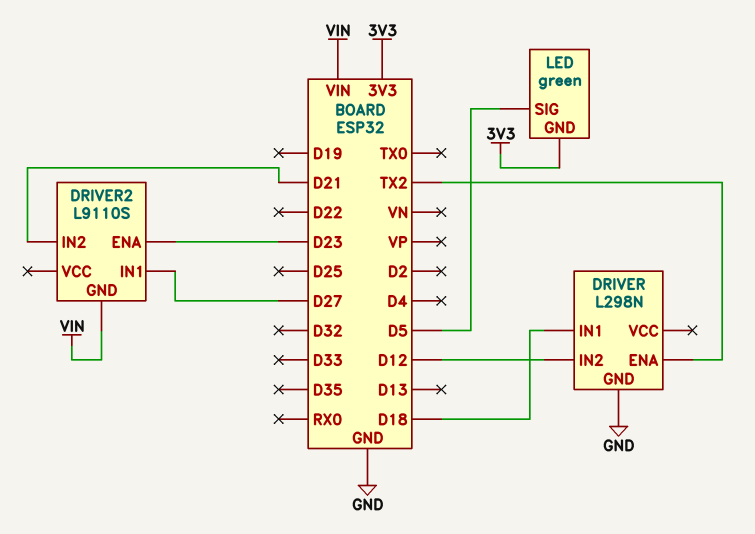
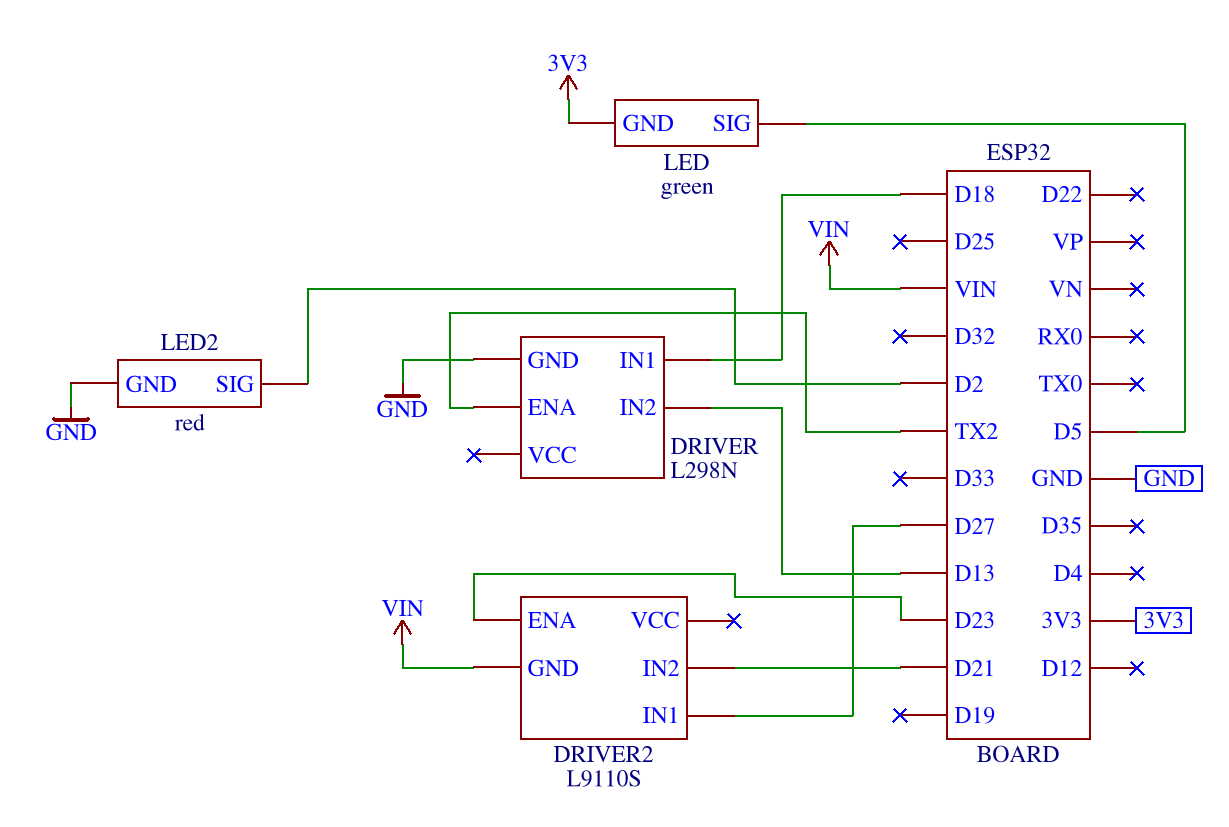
DRIVER pin IN2: D12 -> D13
LED2: none -> red
LED2 pin GND: none -> GND
LED2 pin SIG: none -> D2

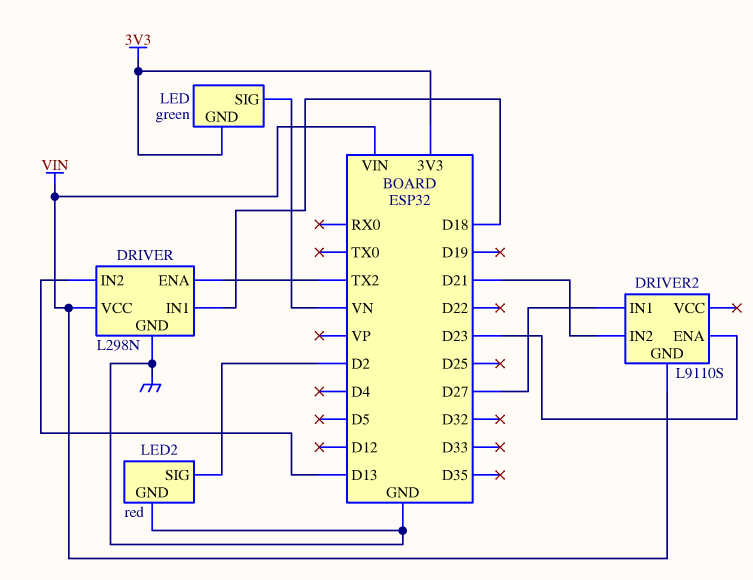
DRIVER pin VCC: none -> VIN
LED pin SIG: D5 -> VN

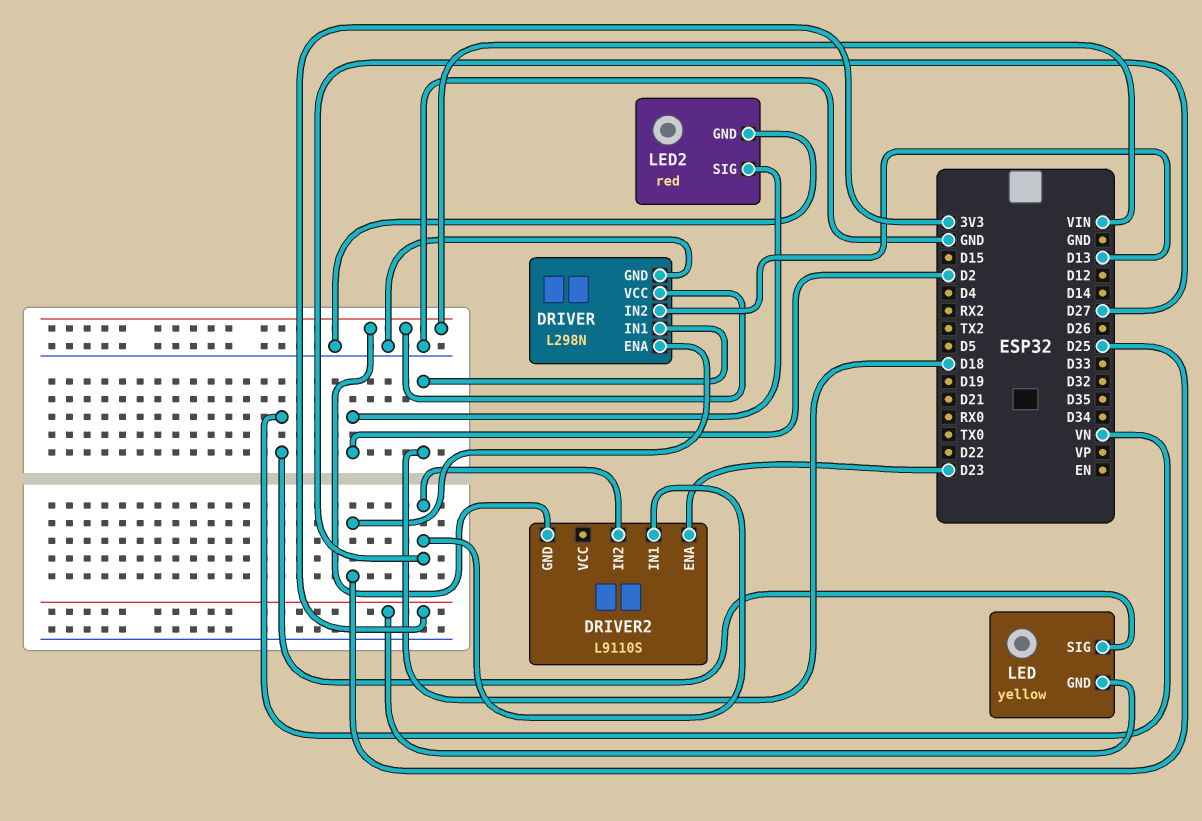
DRIVER pin ENA: TX2 -> D25
DRIVER2 pin IN2: D21 -> D27
LED: green -> yellow

